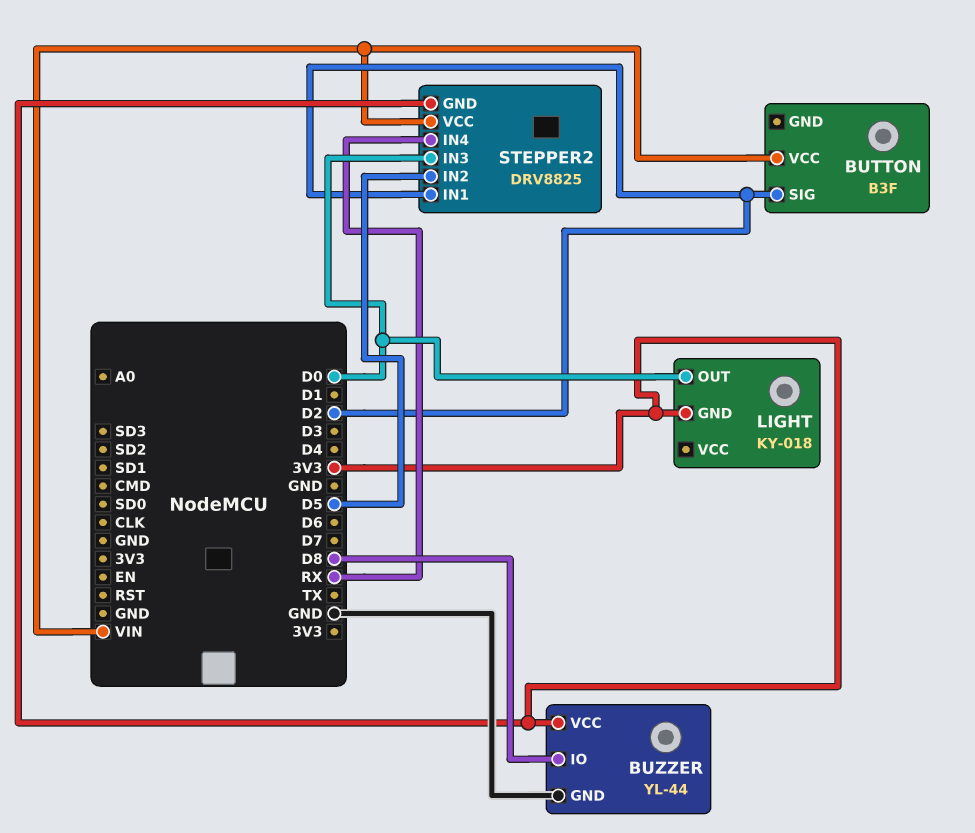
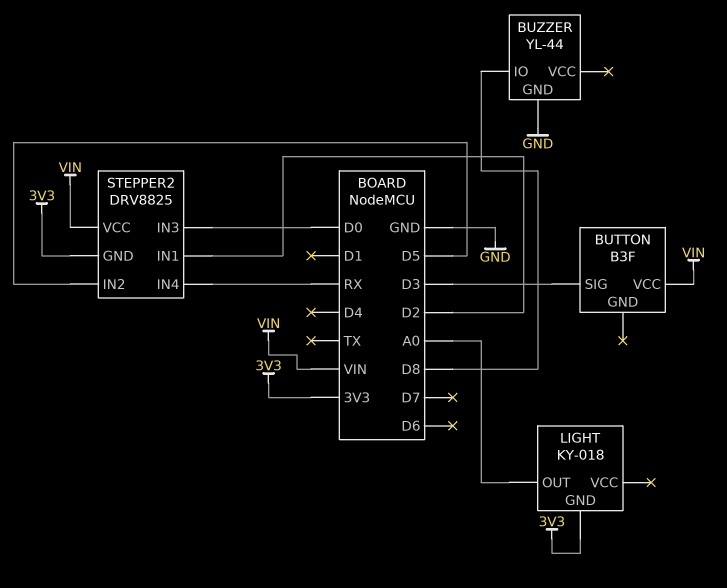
BUTTON pin SIG: D2 -> D3
BUZZER pin VCC: 3V3 -> none
LIGHT pin OUT: D0 -> A0

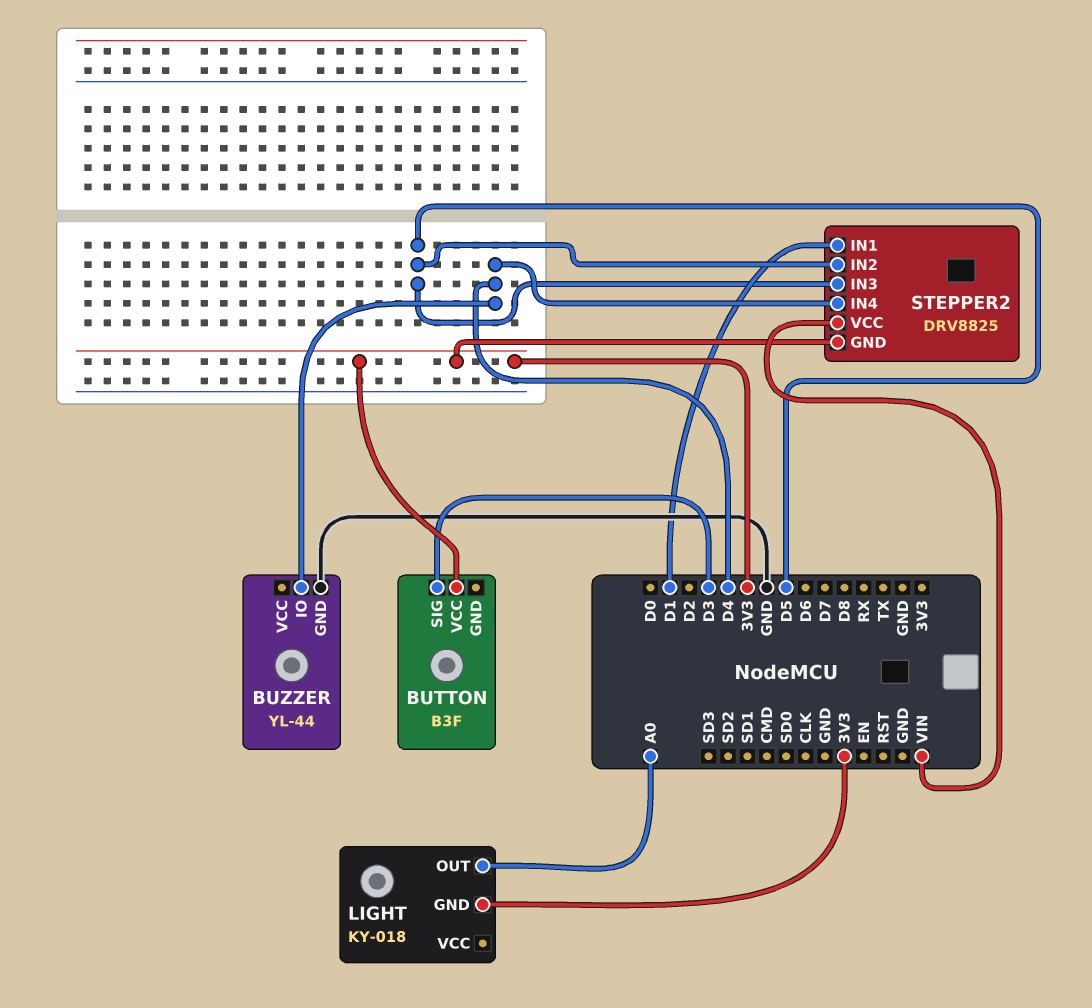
BUTTON pin VCC: VIN -> 3V3
BUZZER pin IO: D8 -> D4
STEPPER2 pin IN1: D2 -> D1
STEPPER2 pin IN3: D0 -> D5
STEPPER2 pin IN4: RX -> D4

